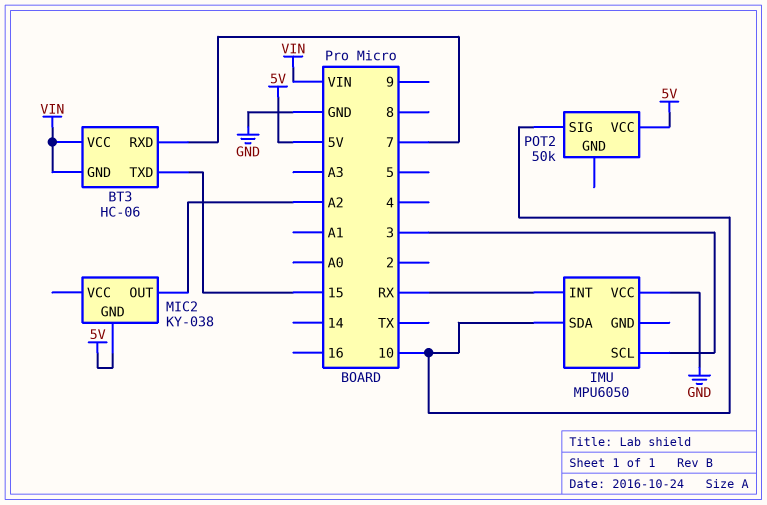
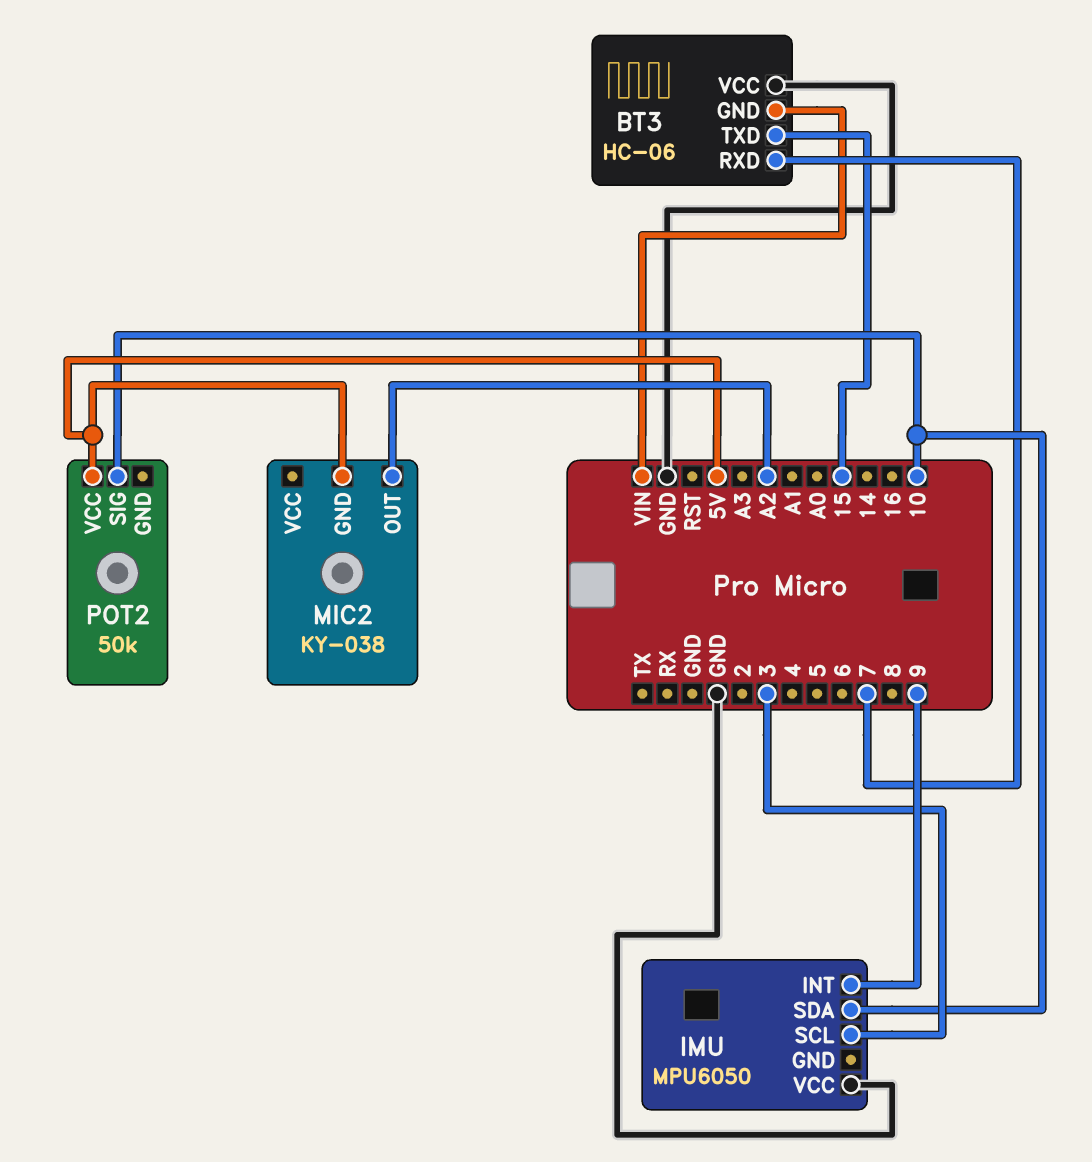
BT3 pin VCC: VIN -> GND
IMU pin INT: RX -> 9

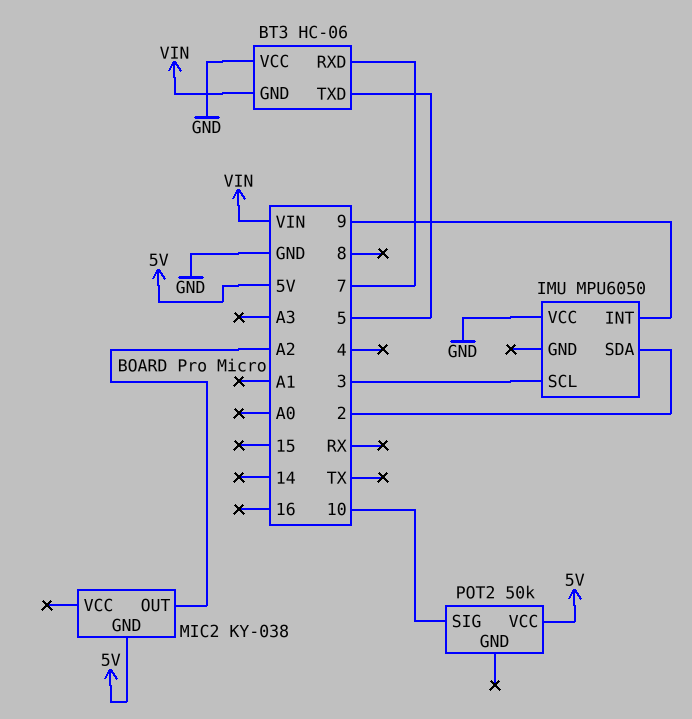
BT3 pin TXD: 15 -> 5
IMU pin SDA: 10 -> 2

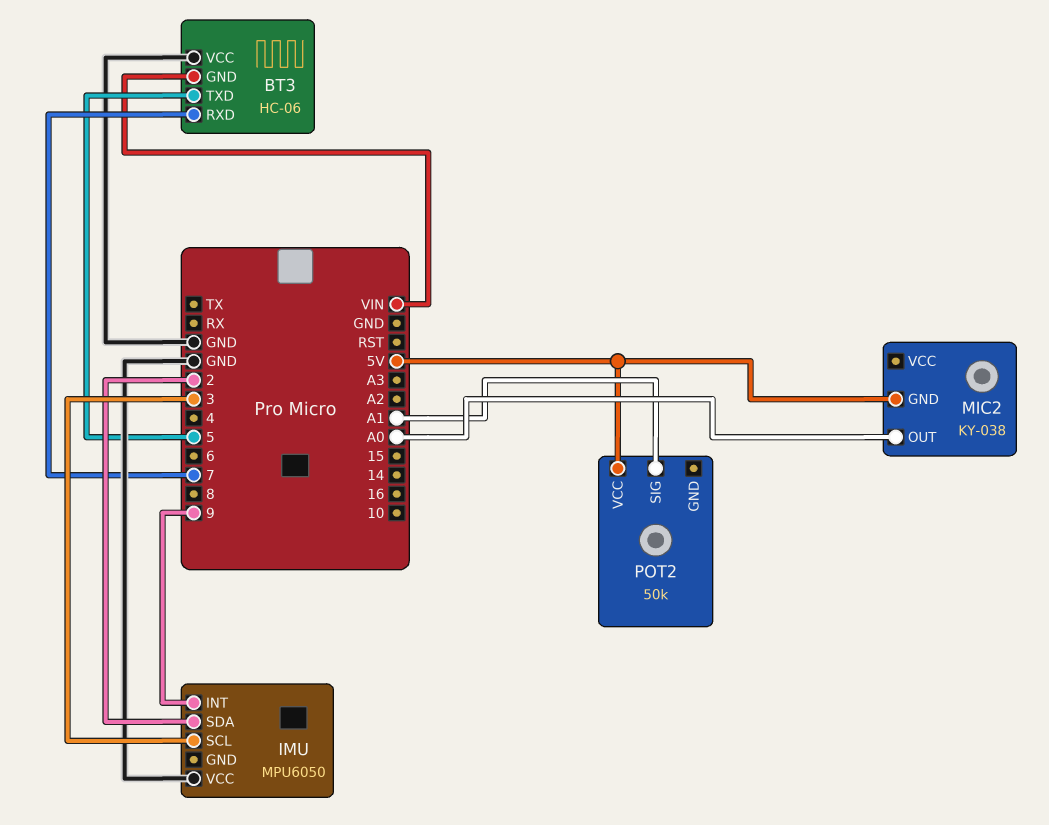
MIC2 pin OUT: A2 -> A0
POT2 pin SIG: 10 -> A1

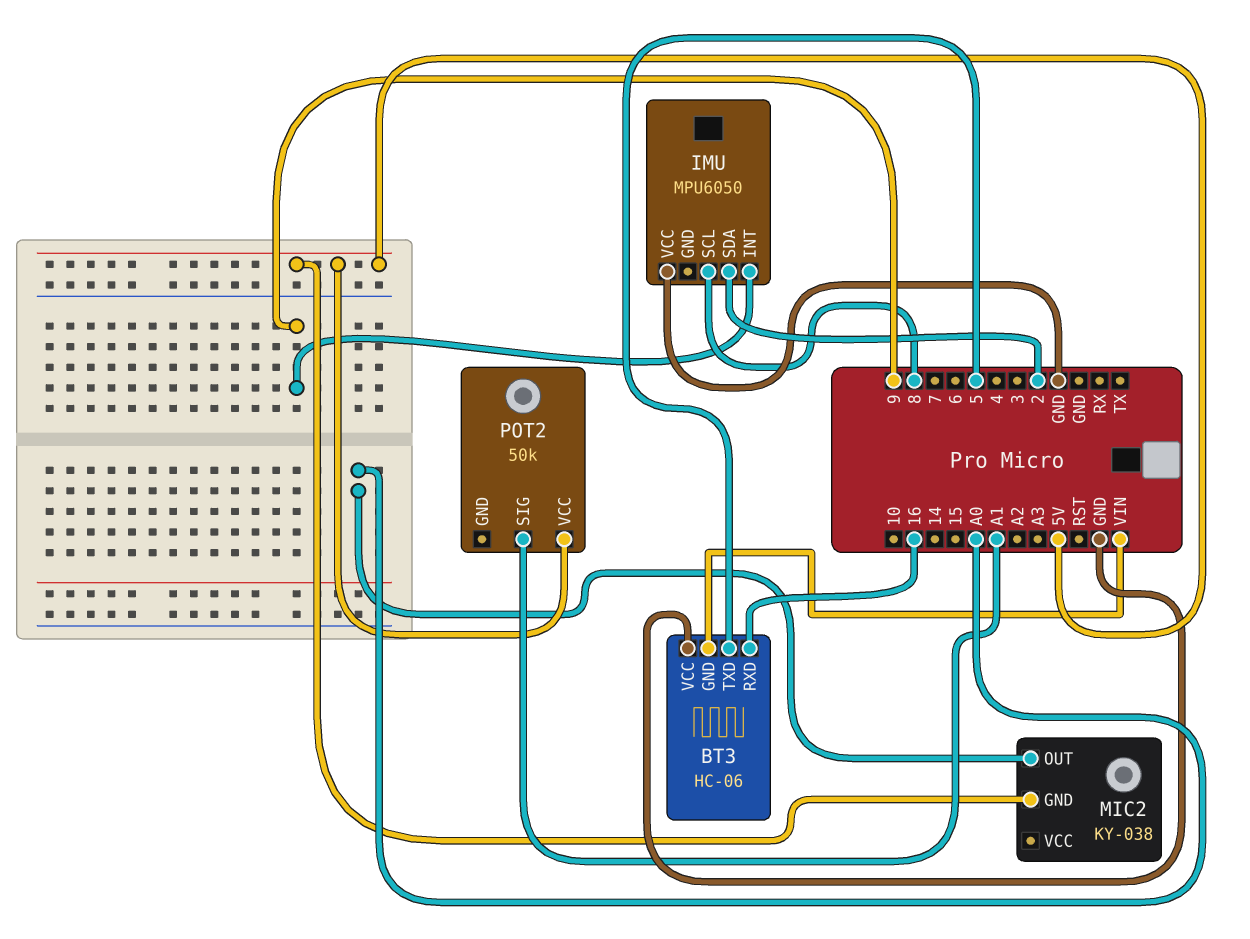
BT3 pin RXD: 7 -> 16
IMU pin SCL: 3 -> 8

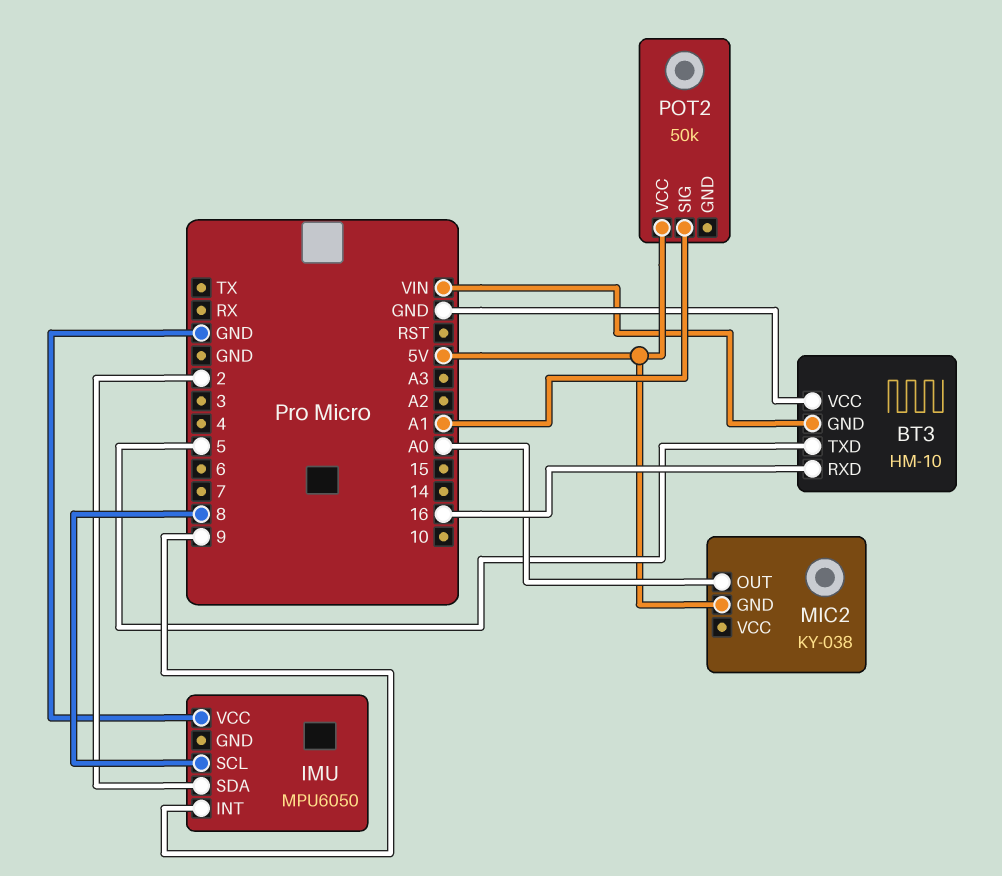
BT3: HC-06 -> HM-10

